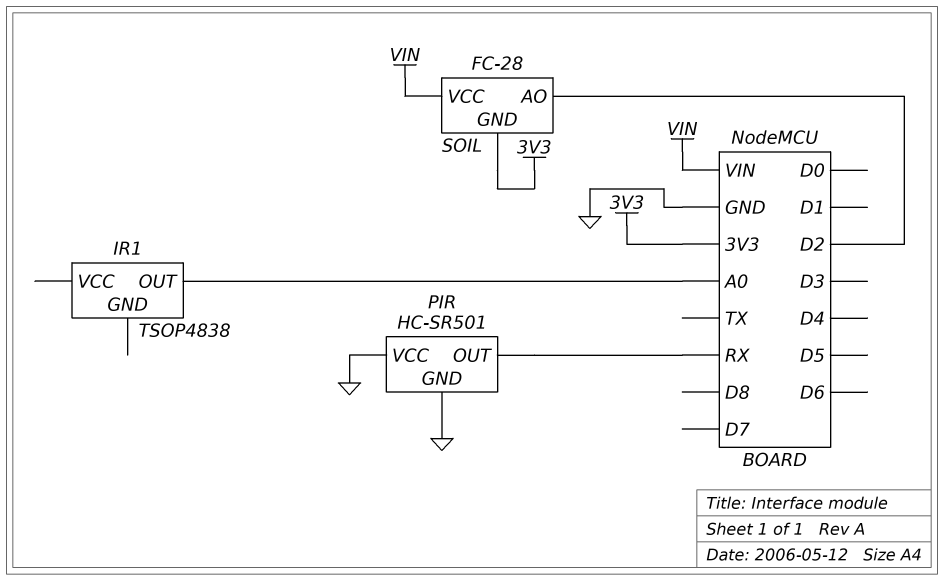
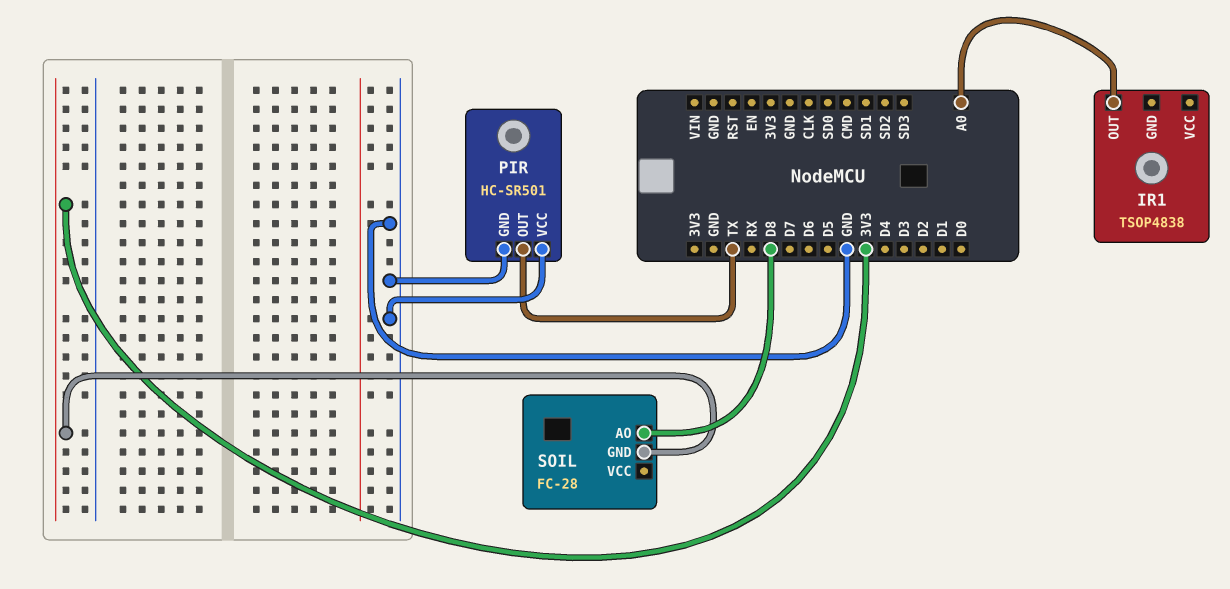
PIR pin OUT: RX -> TX
SOIL pin AO: D2 -> D8
SOIL pin VCC: VIN -> none

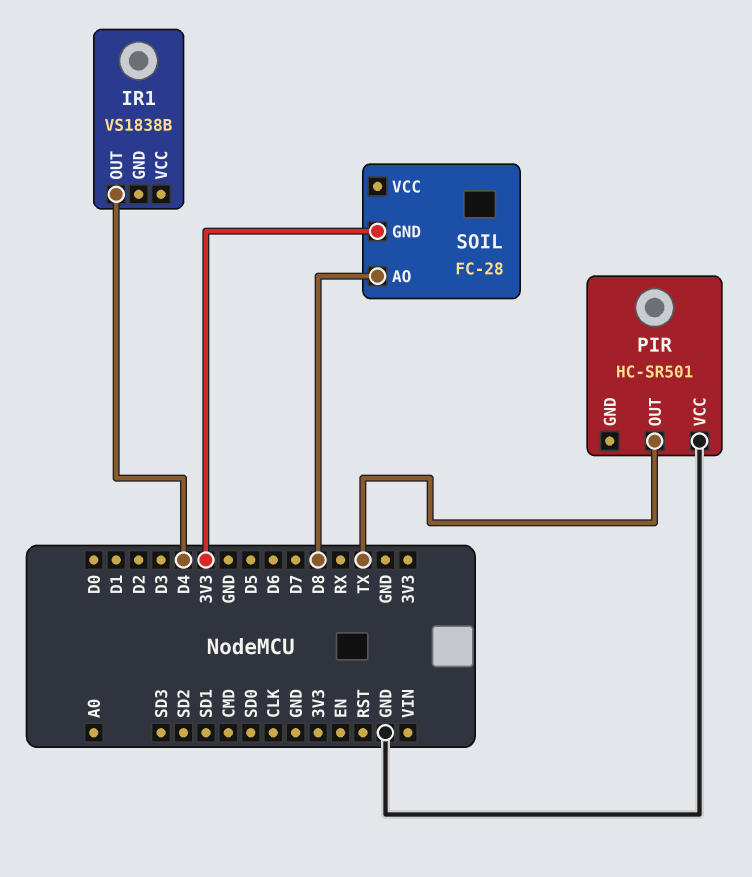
IR1: TSOP4838 -> VS1838B
IR1 pin OUT: A0 -> D4
PIR pin GND: GND -> none

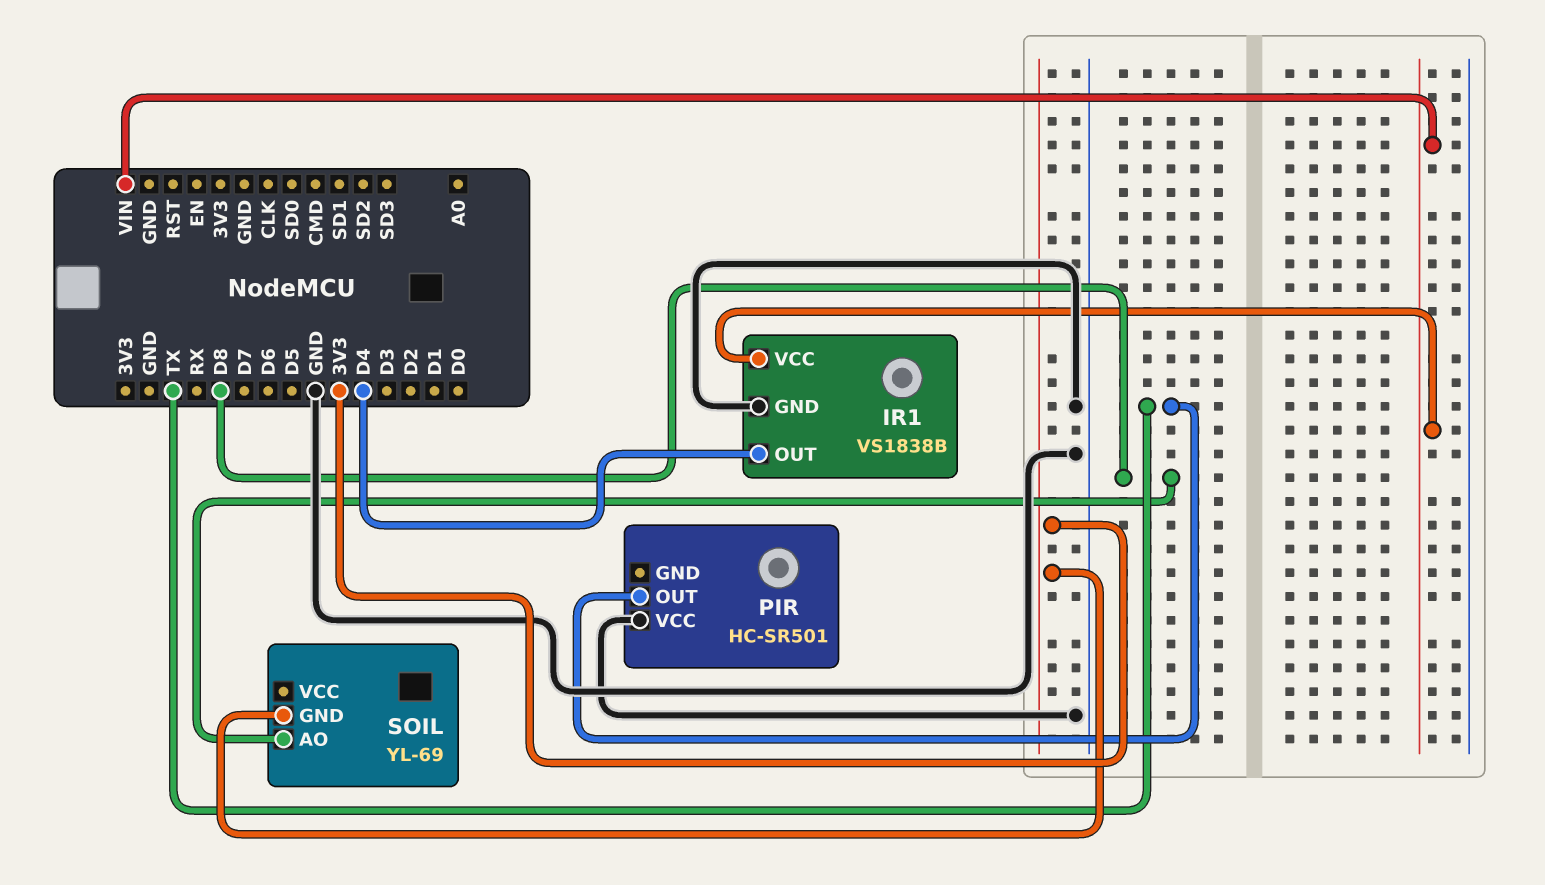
IR1 pin GND: none -> GND
IR1 pin VCC: none -> VIN
SOIL: FC-28 -> YL-69

